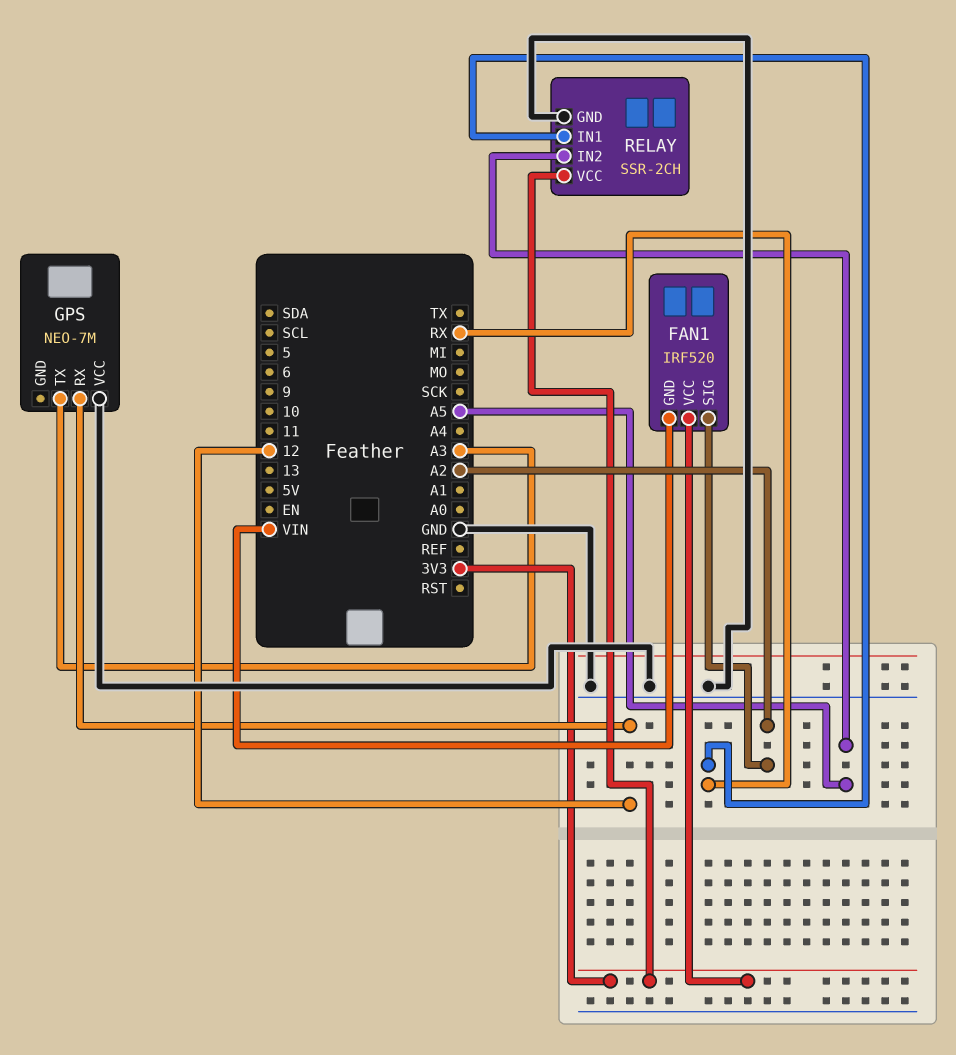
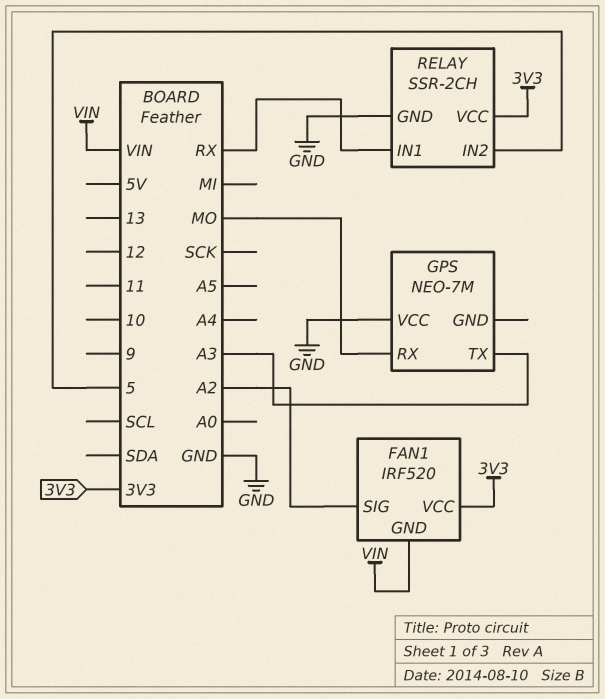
GPS pin RX: 12 -> MO
RELAY pin IN2: A5 -> 5

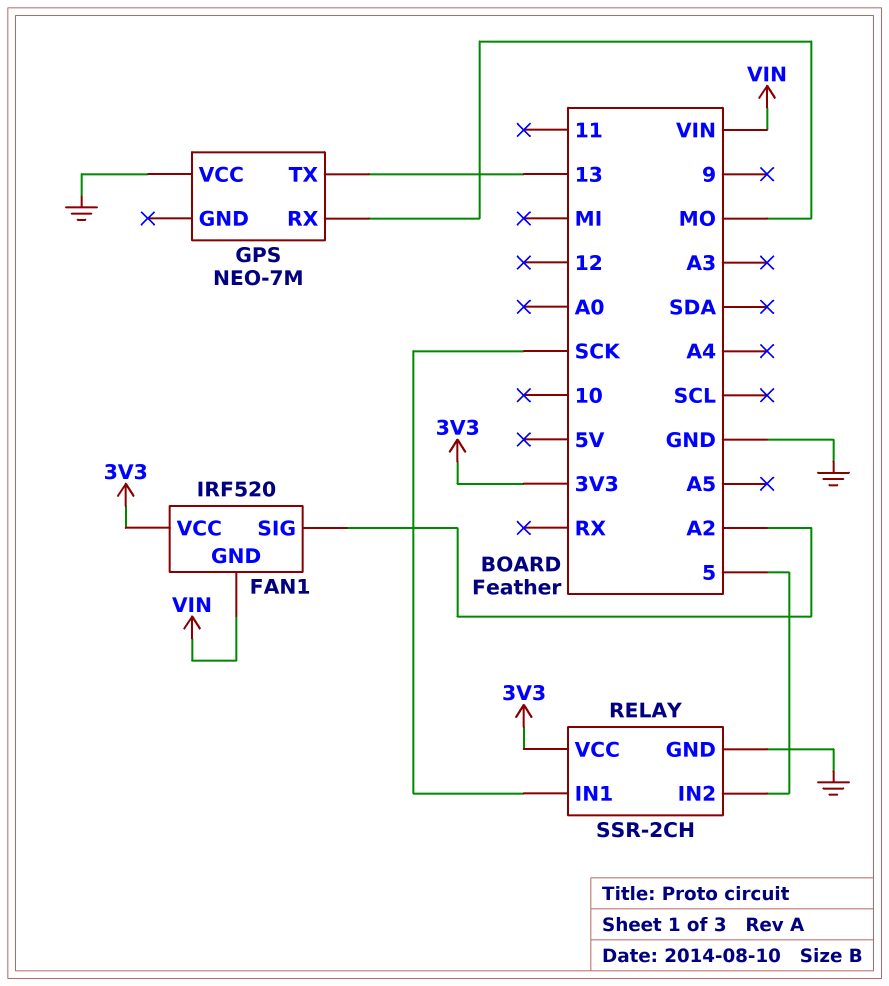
GPS pin TX: A3 -> 13
RELAY pin IN1: RX -> SCK

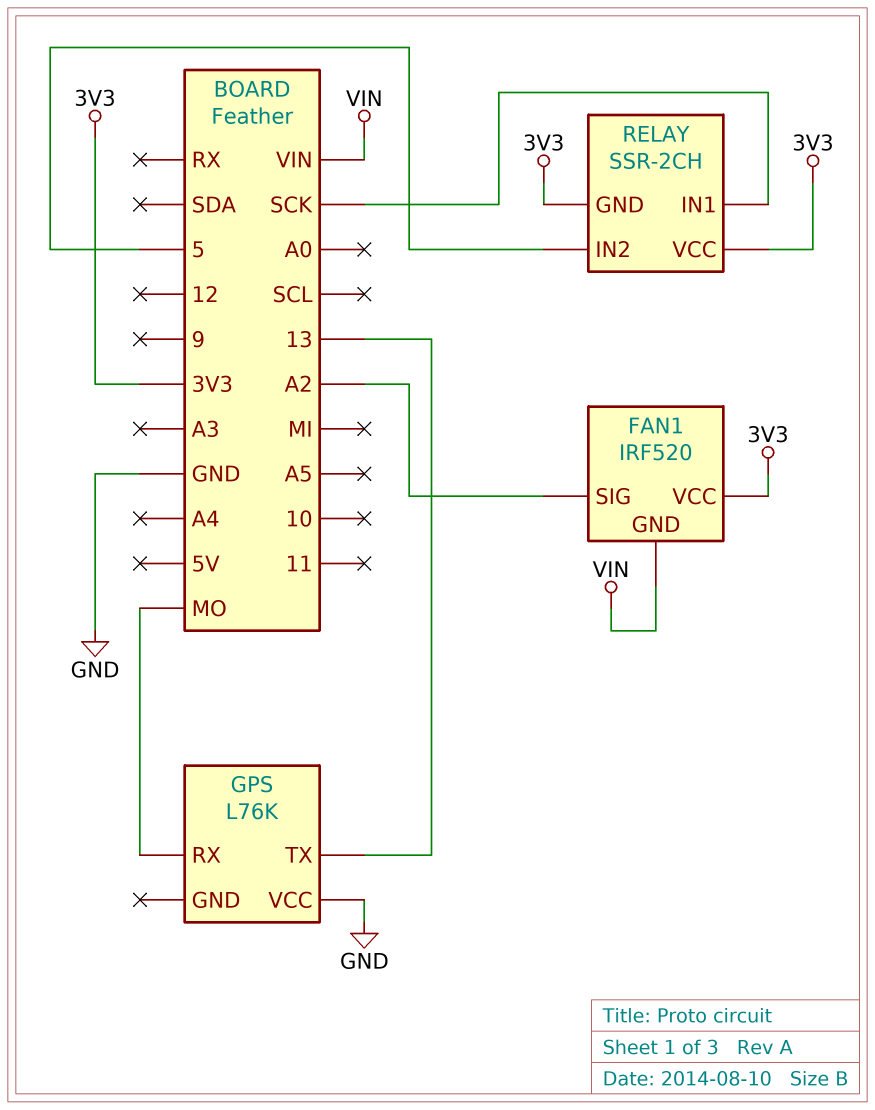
GPS: NEO-7M -> L76K
RELAY pin GND: GND -> 3V3

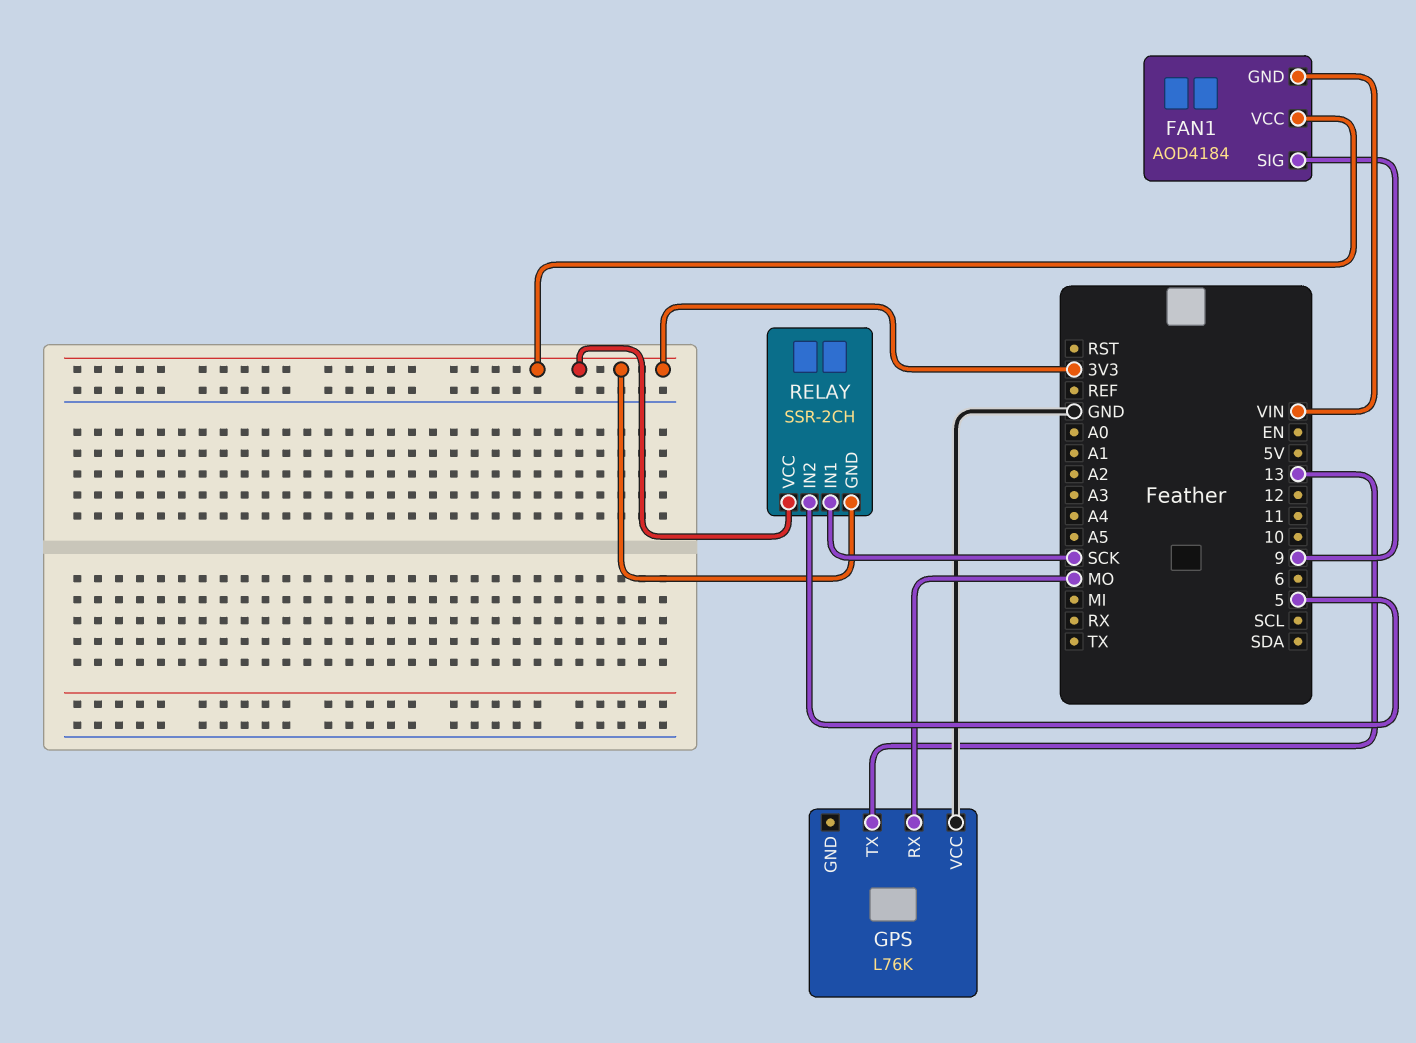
FAN1: IRF520 -> AOD4184
FAN1 pin SIG: A2 -> 9

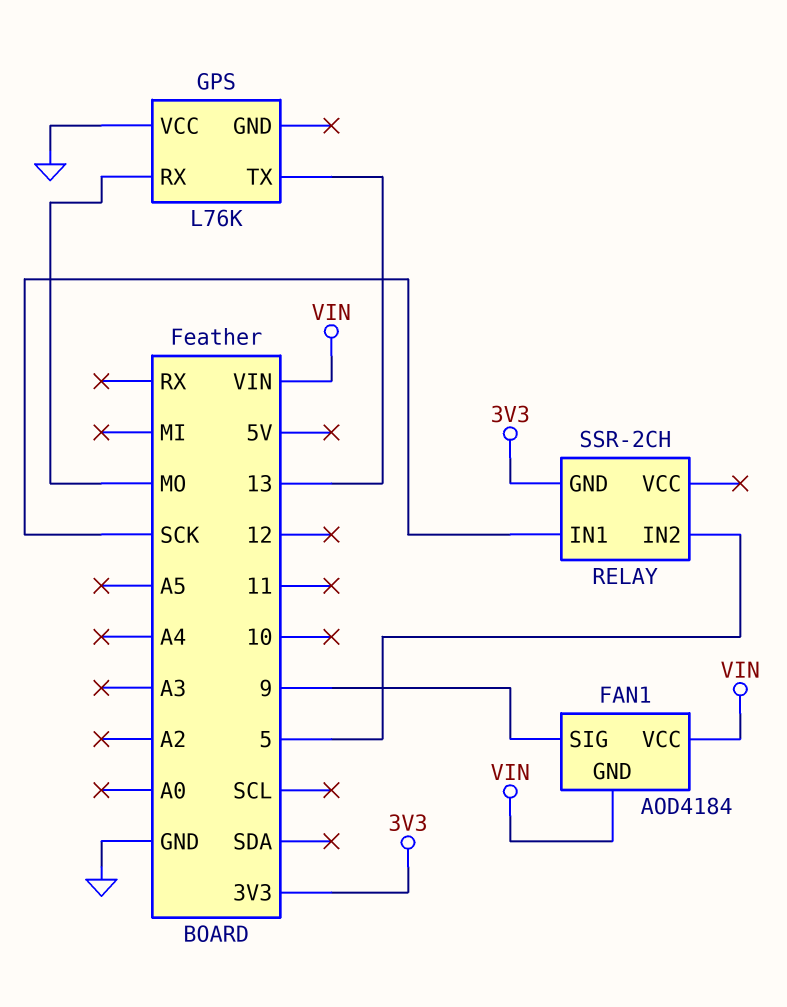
FAN1 pin VCC: 3V3 -> VIN
RELAY pin VCC: 3V3 -> none

